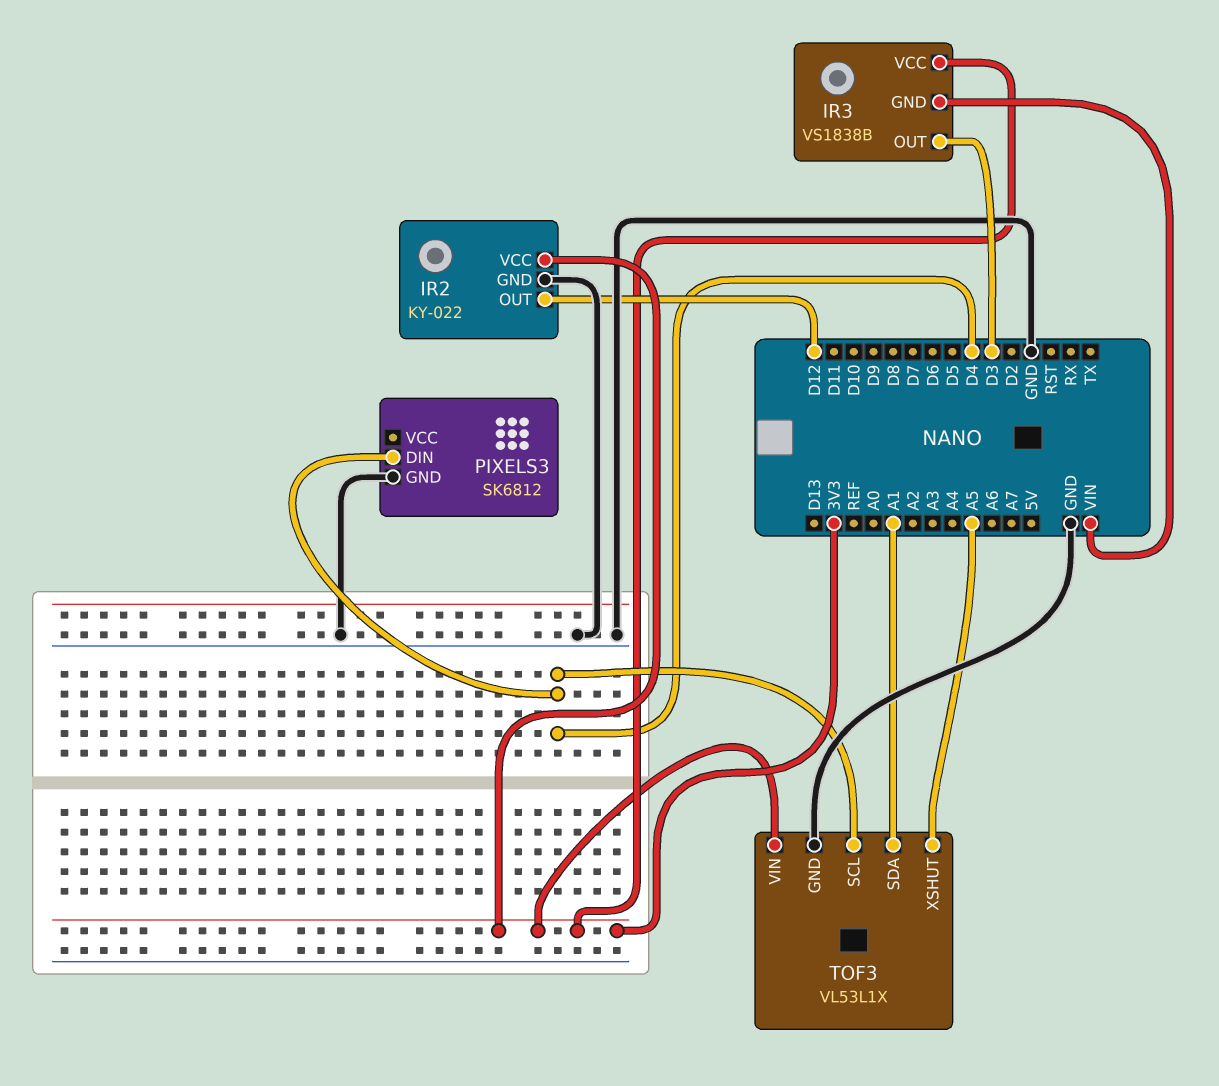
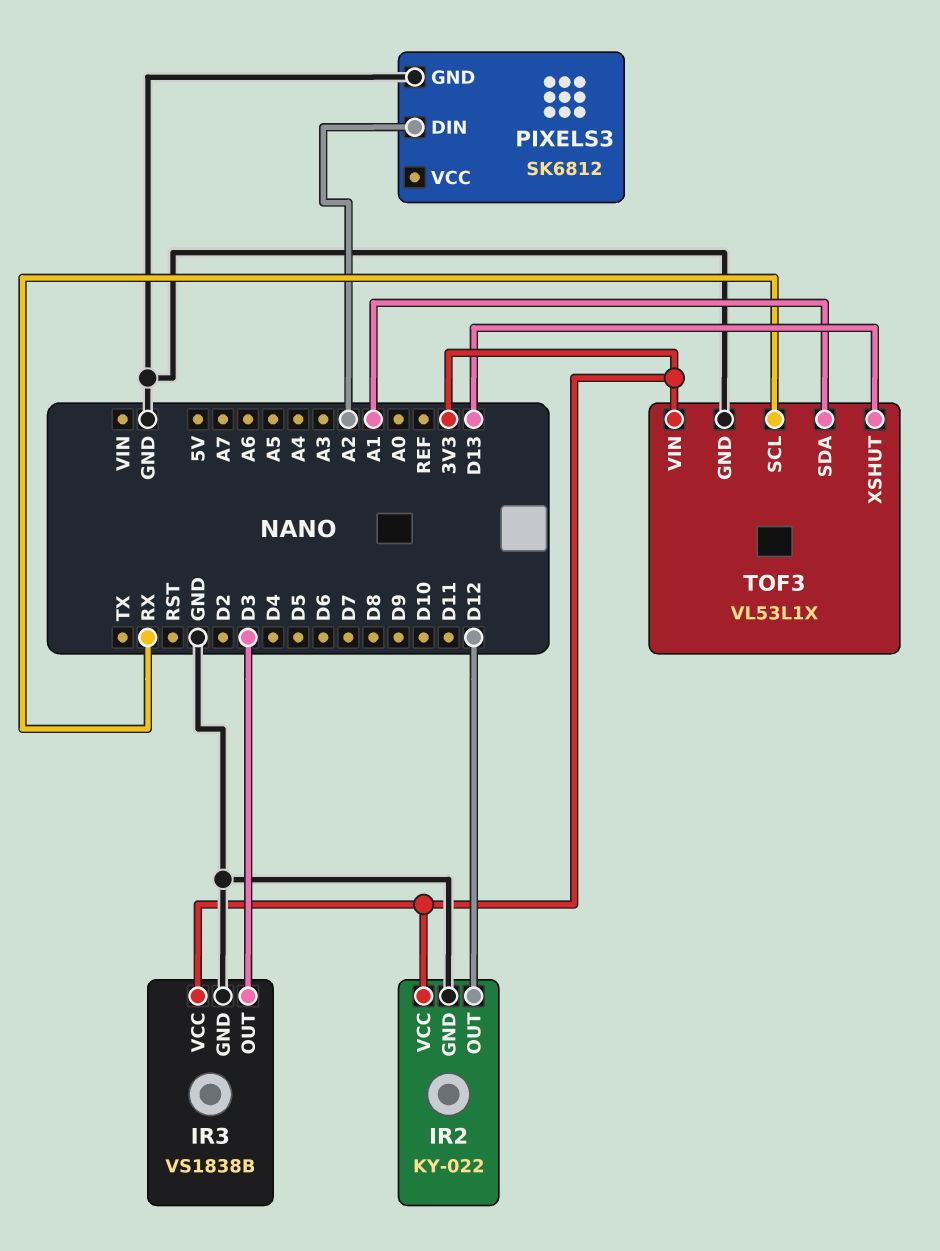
IR3 pin GND: VIN -> GND
PIXELS3 pin DIN: D4 -> A2
TOF3 pin SCL: D4 -> RX
TOF3 pin XSHUT: A5 -> D13

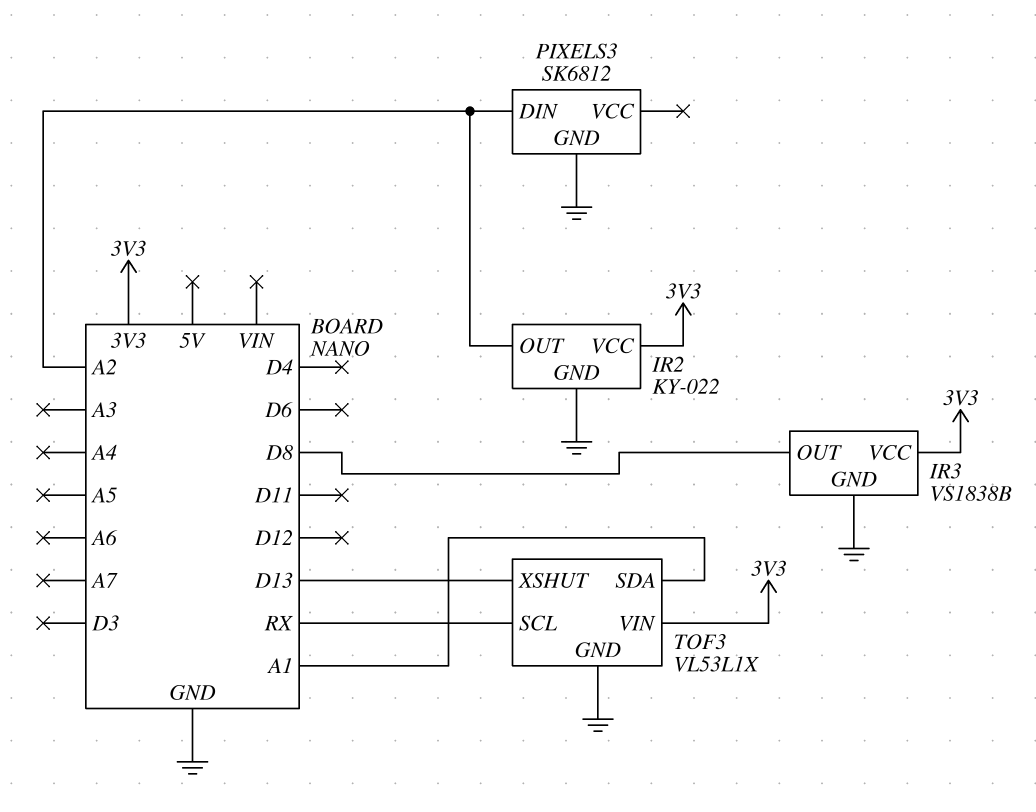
IR2 pin OUT: D12 -> A2
IR3 pin OUT: D3 -> D8

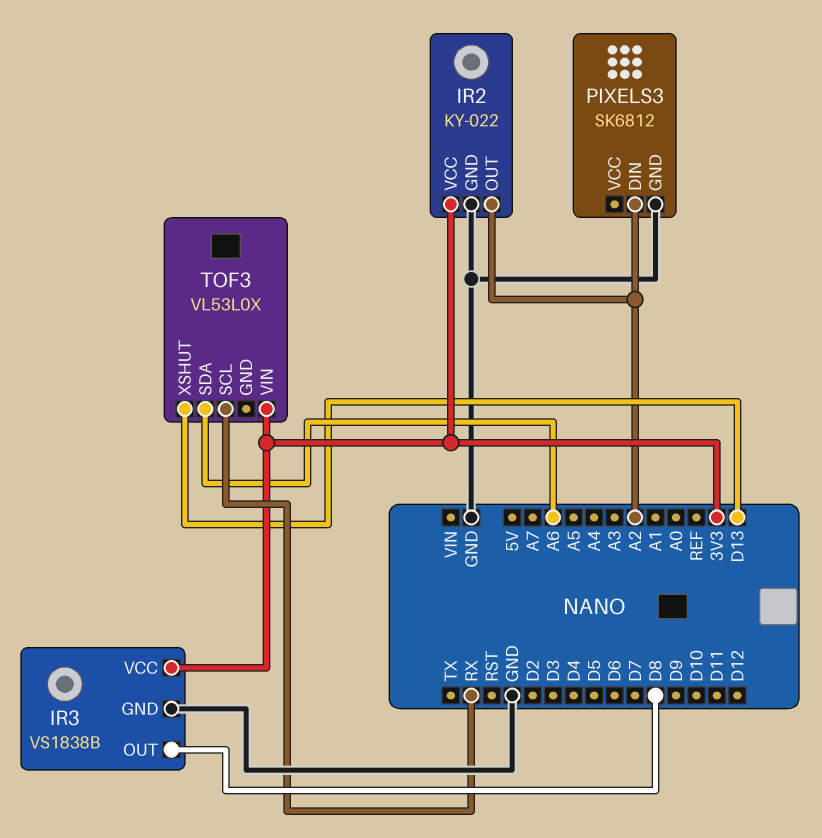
TOF3: VL53L1X -> VL53L0X
TOF3 pin GND: GND -> none
TOF3 pin SDA: A1 -> A6

